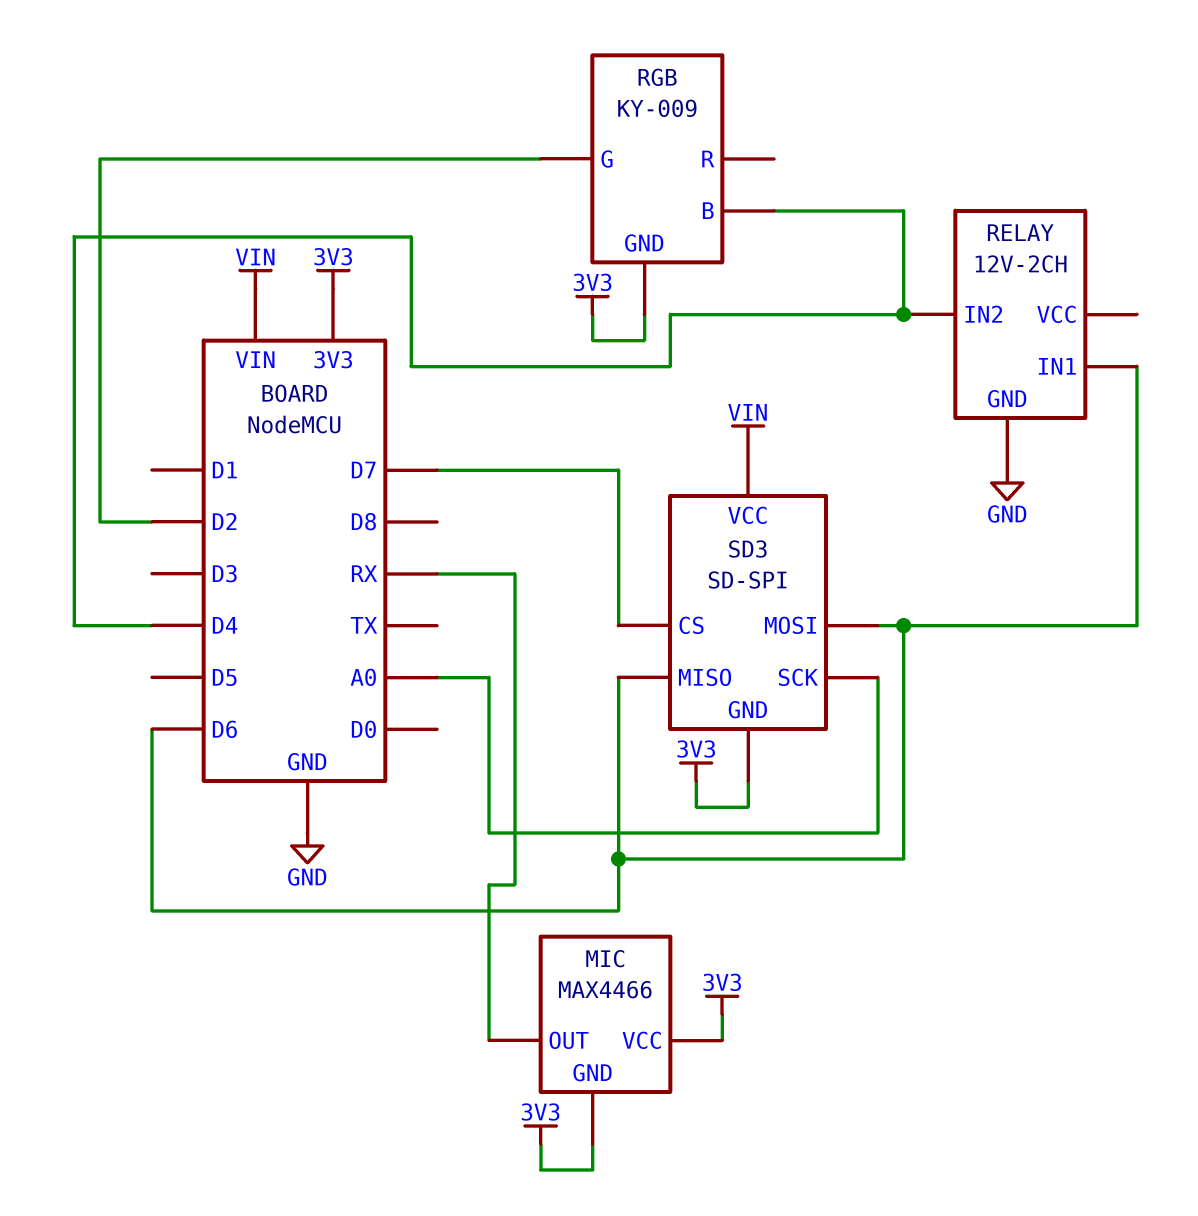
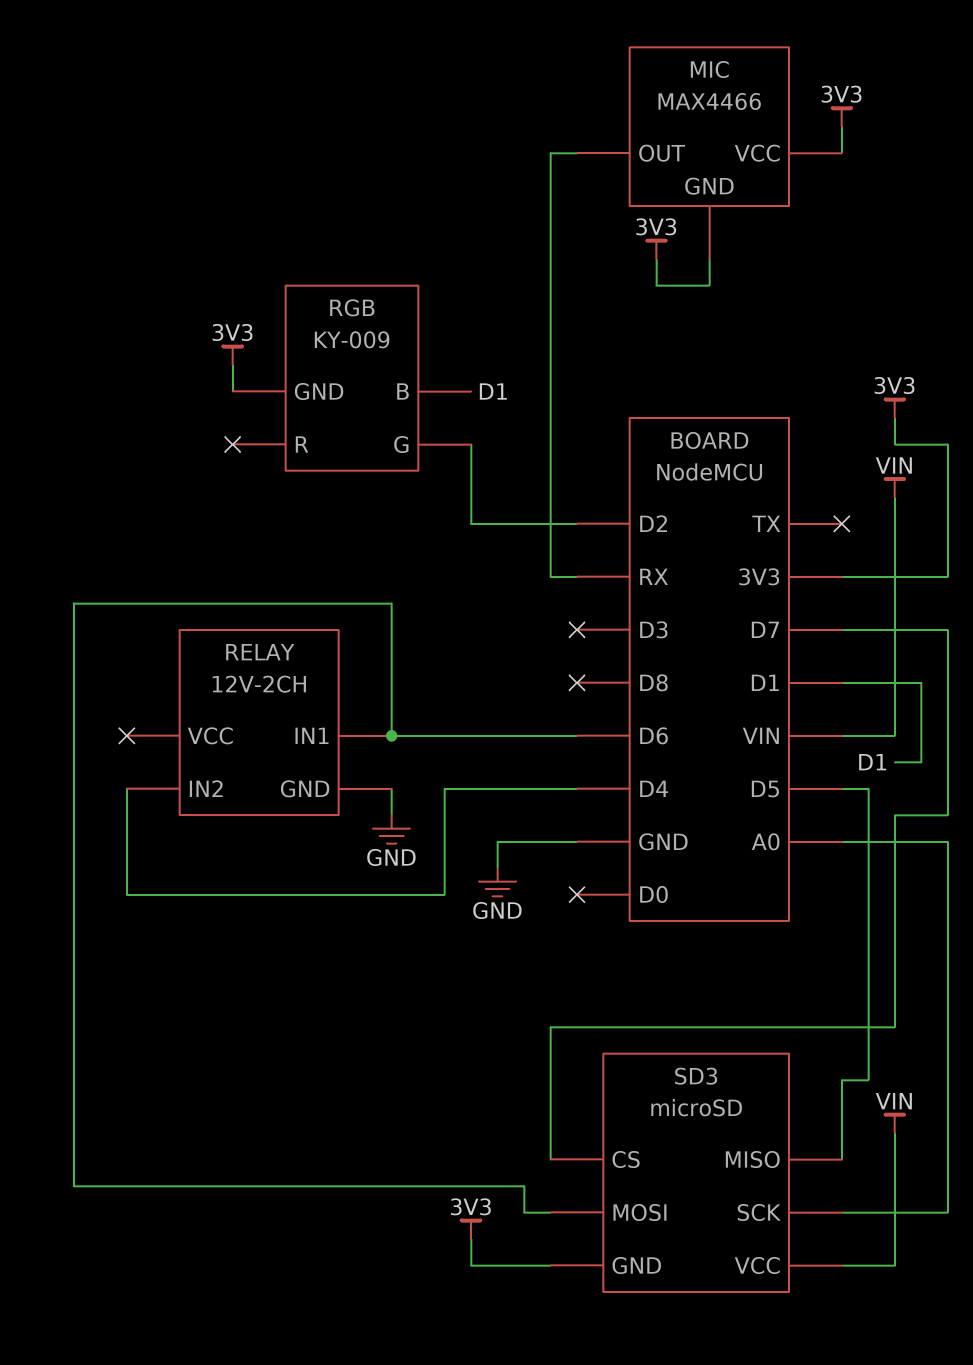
RGB pin B: D4 -> D1
SD3: SD-SPI -> microSD
SD3 pin MISO: D6 -> D5

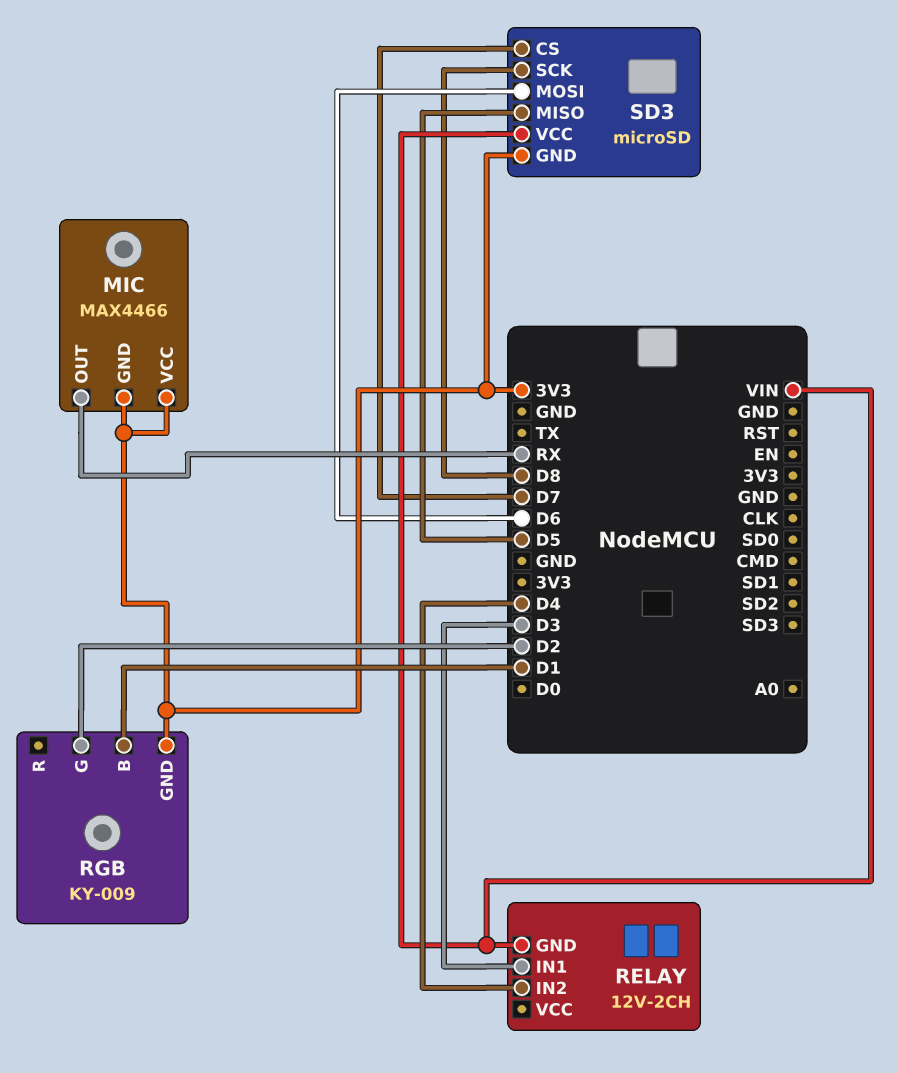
RELAY pin GND: GND -> VIN
RELAY pin IN1: D6 -> D3
SD3 pin SCK: A0 -> D8

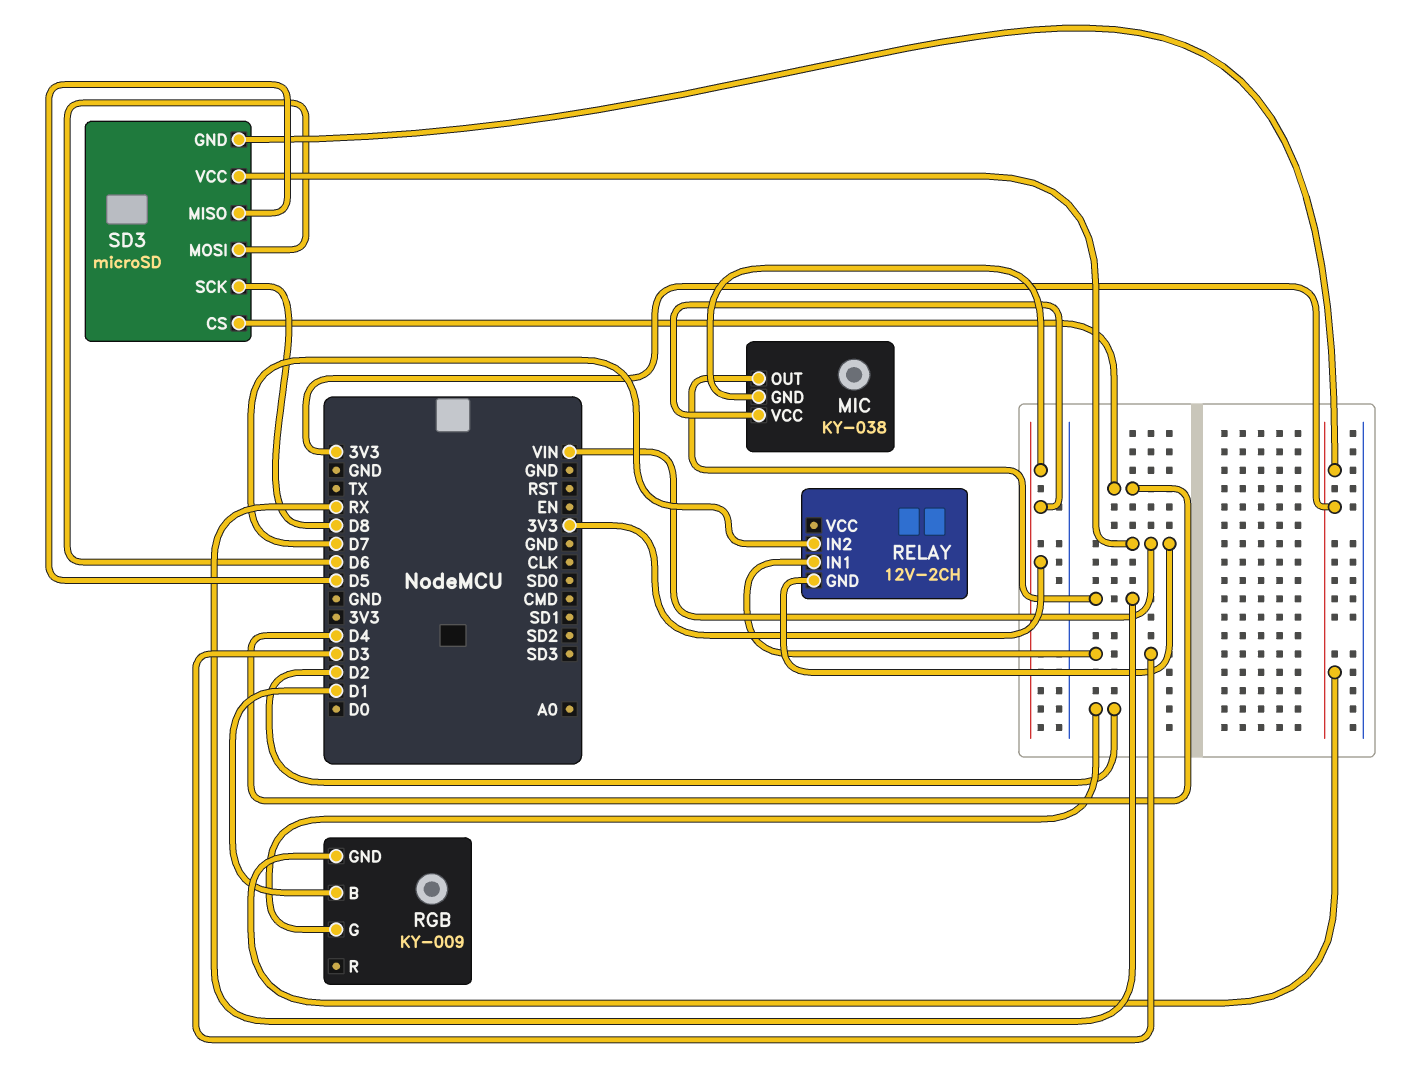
MIC: MAX4466 -> KY-038
RELAY pin IN2: D4 -> D7
SD3 pin CS: D7 -> D4

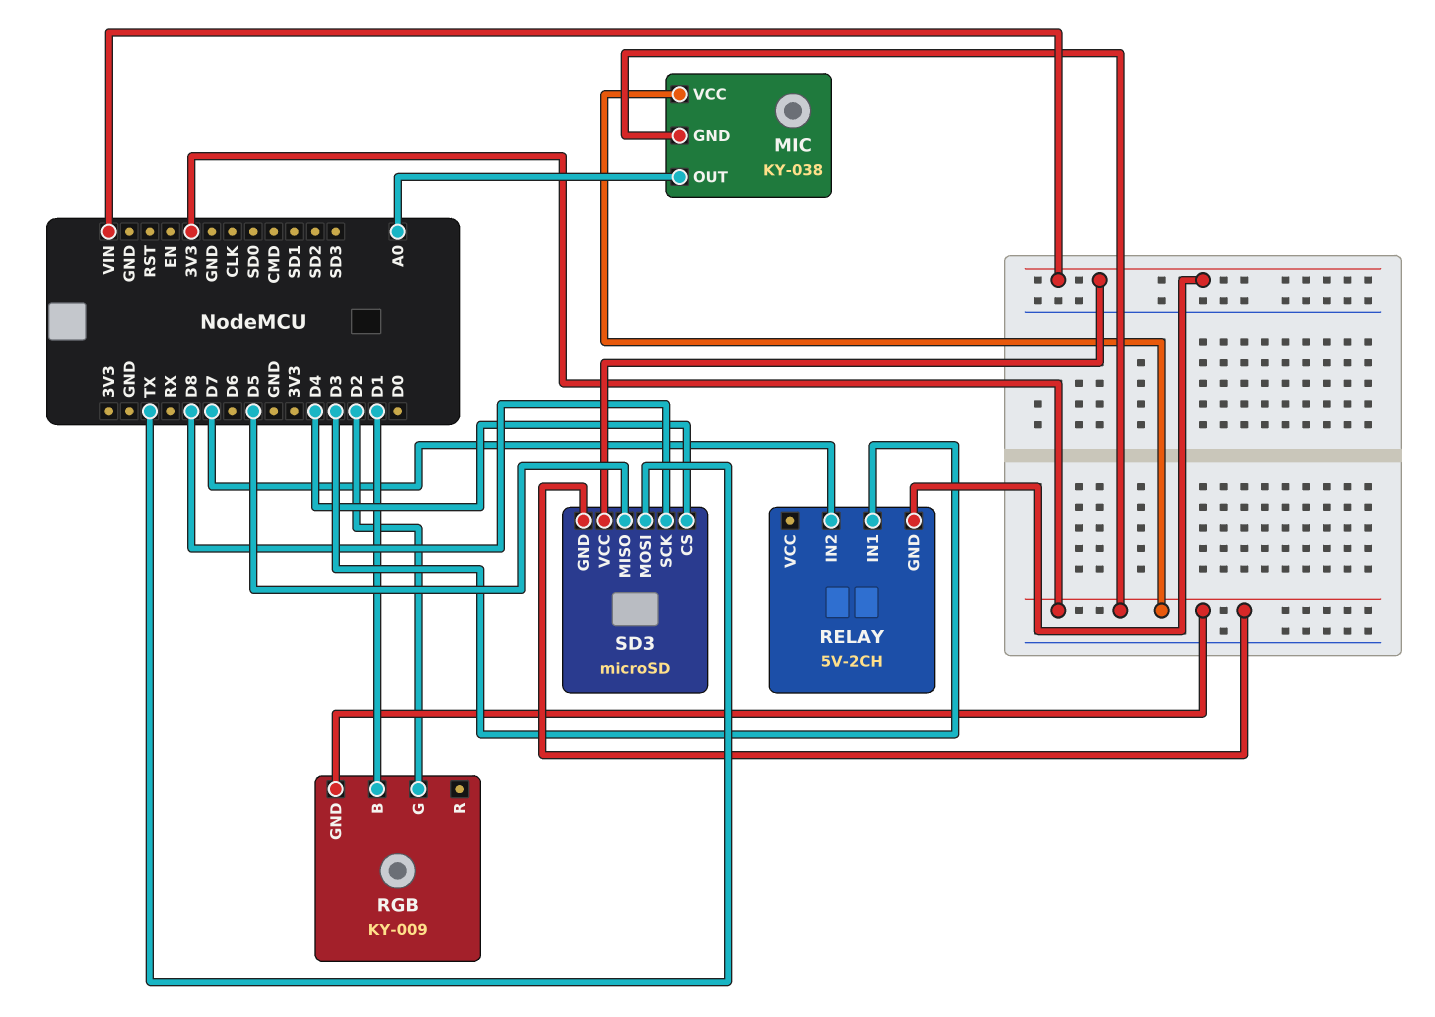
MIC pin OUT: RX -> A0
RELAY: 12V-2CH -> 5V-2CH
SD3 pin MOSI: D6 -> TX

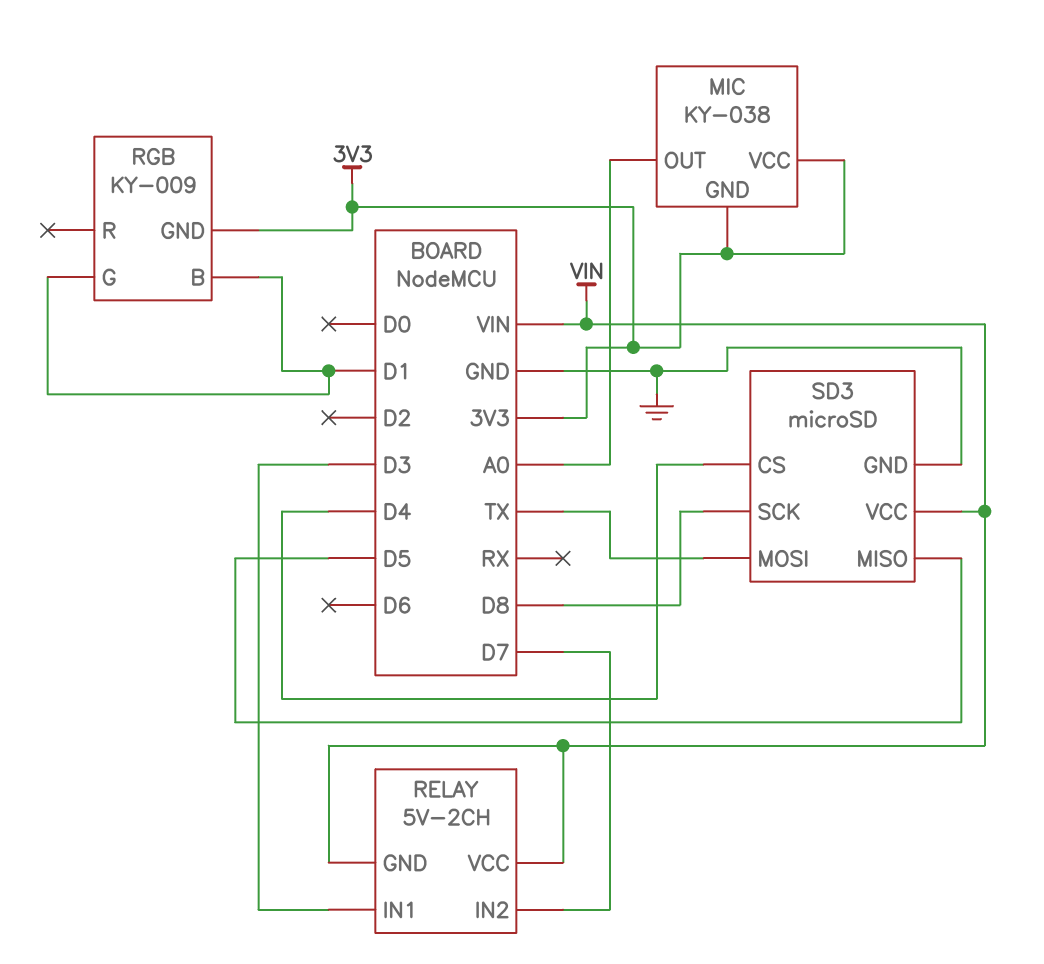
RELAY pin VCC: none -> VIN
RGB pin G: D2 -> D1
SD3 pin GND: 3V3 -> GND

